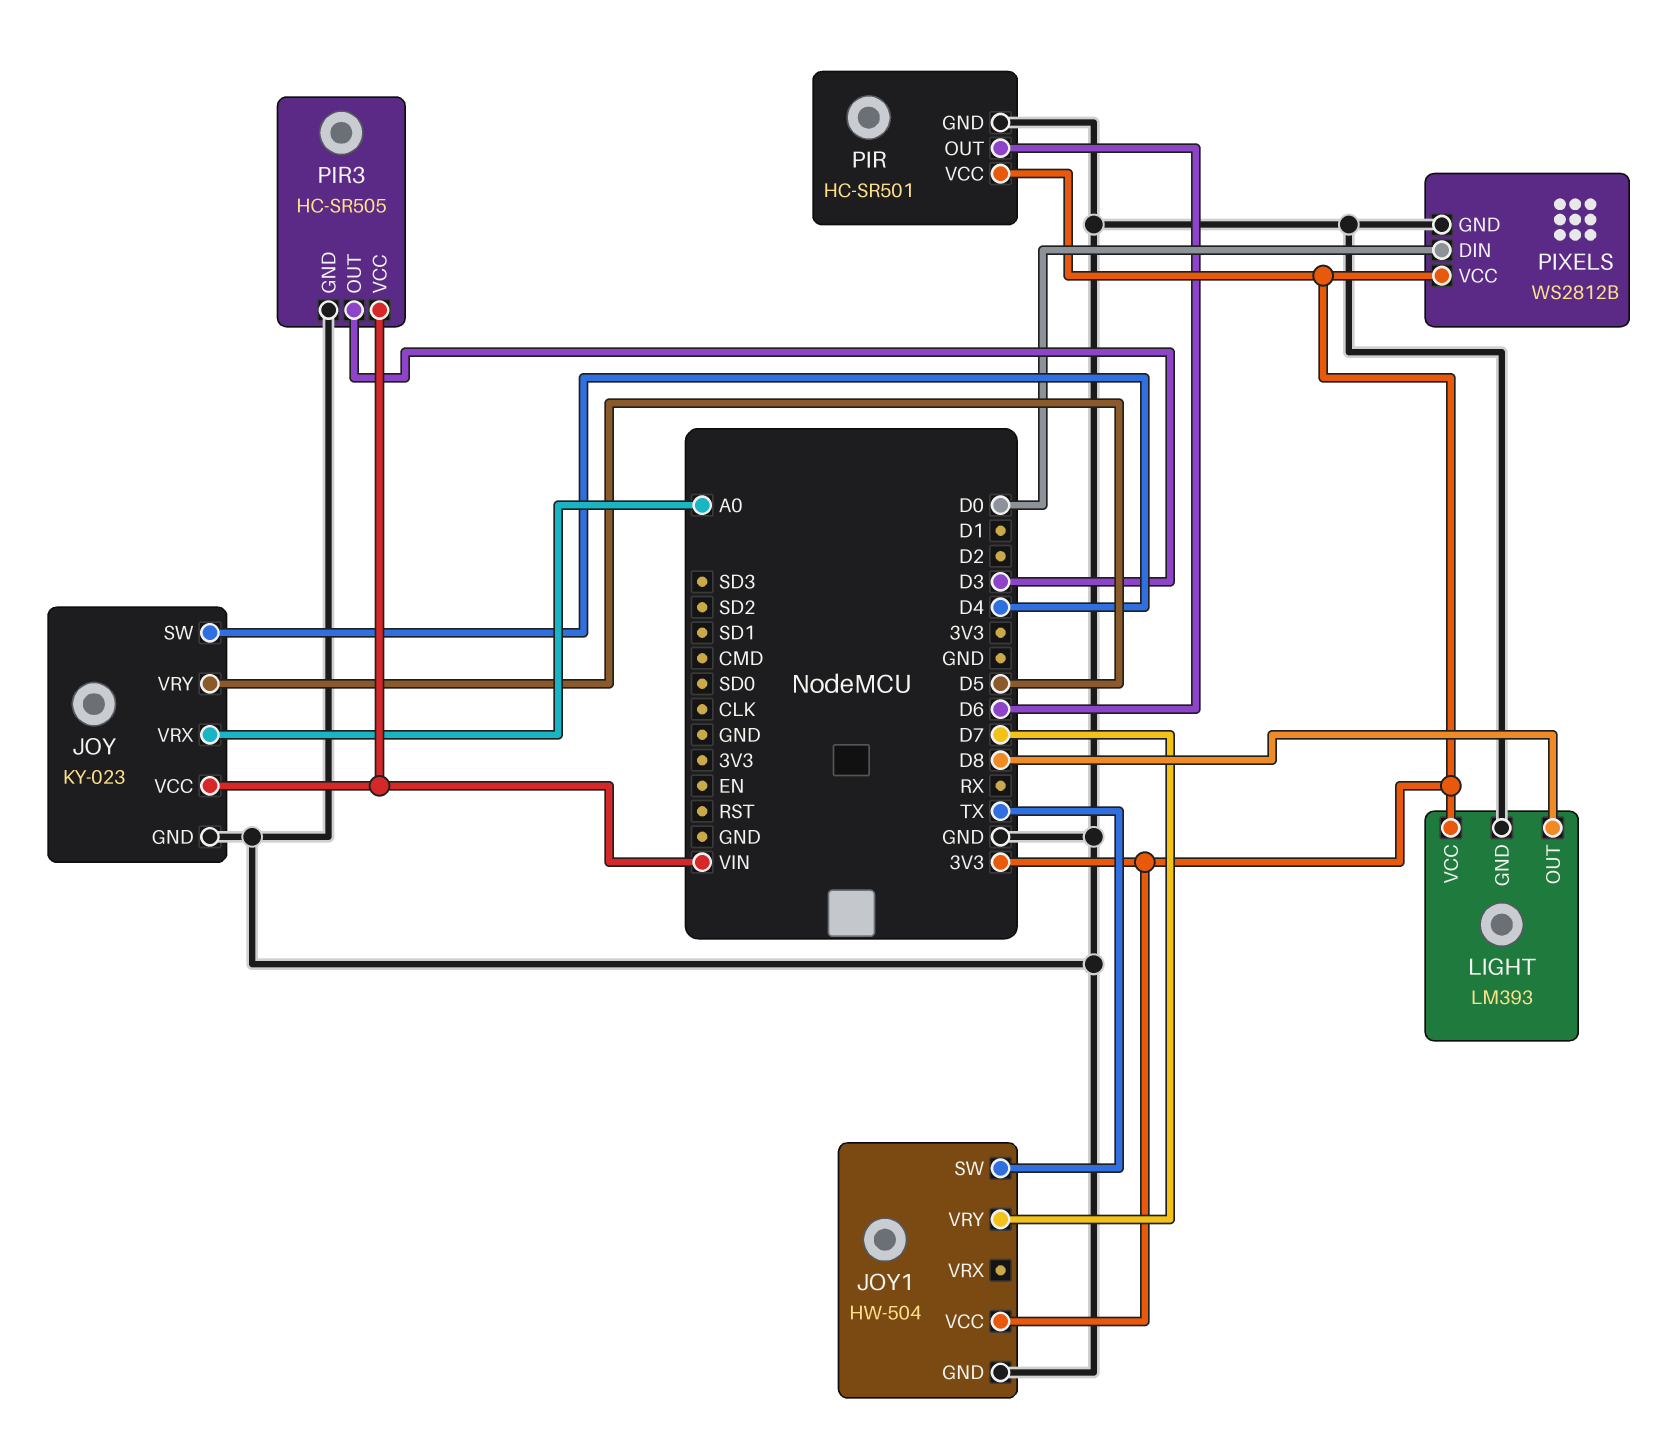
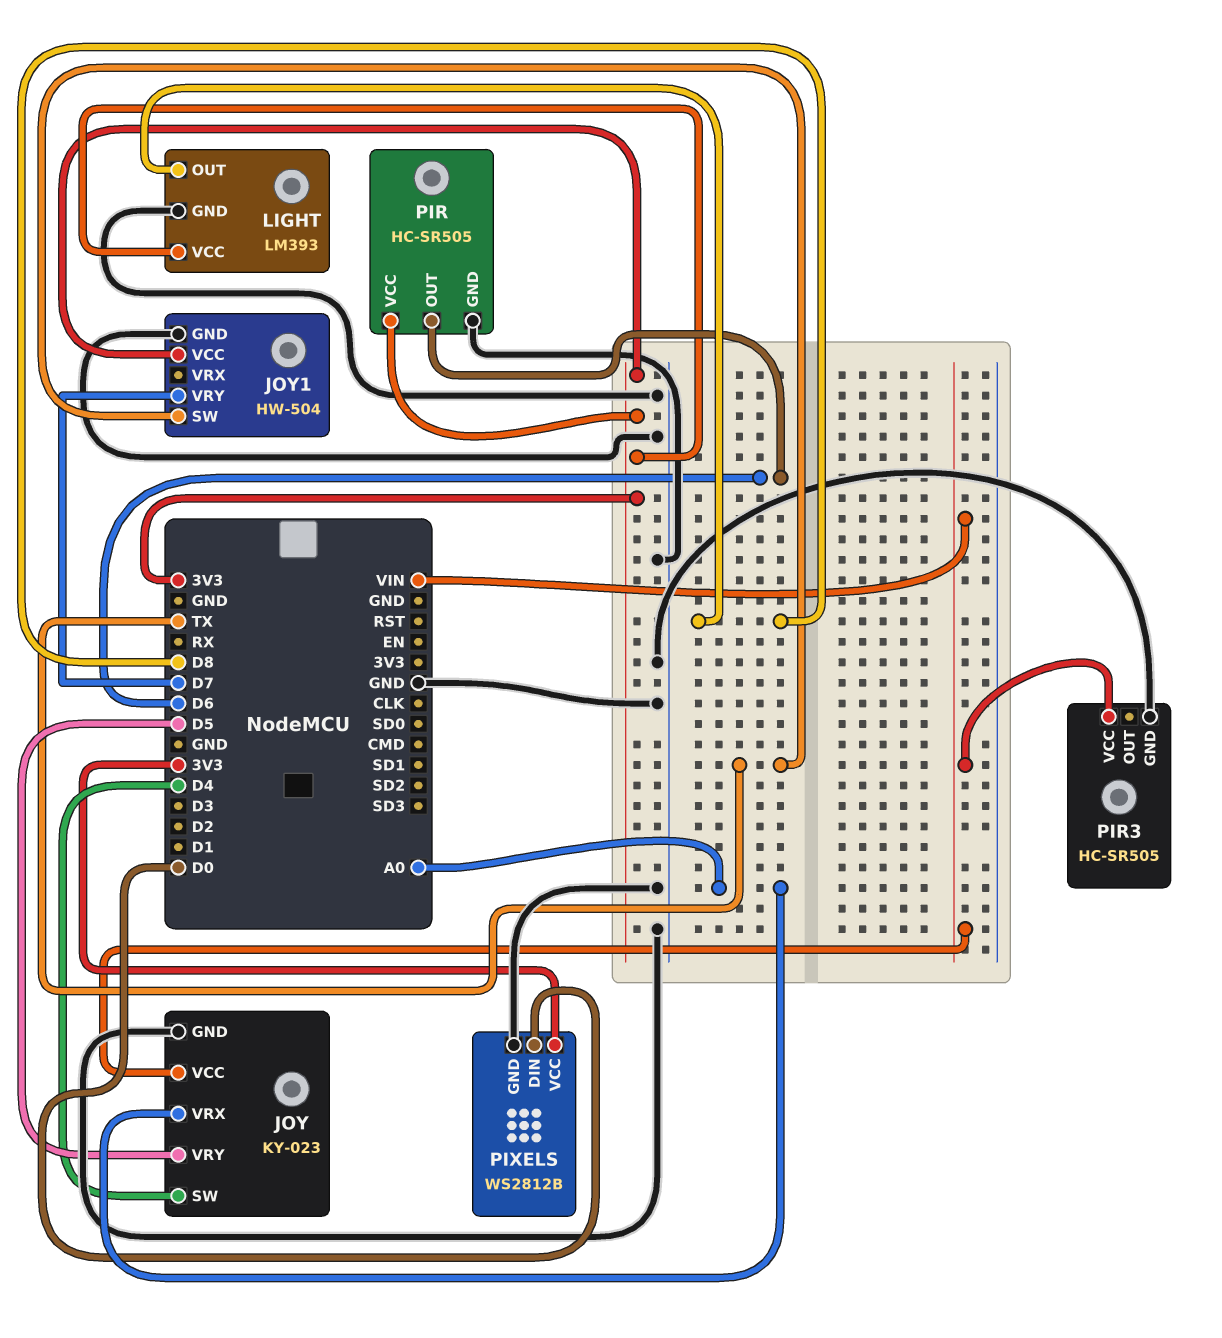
PIR: HC-SR501 -> HC-SR505
PIR3 pin OUT: D3 -> none

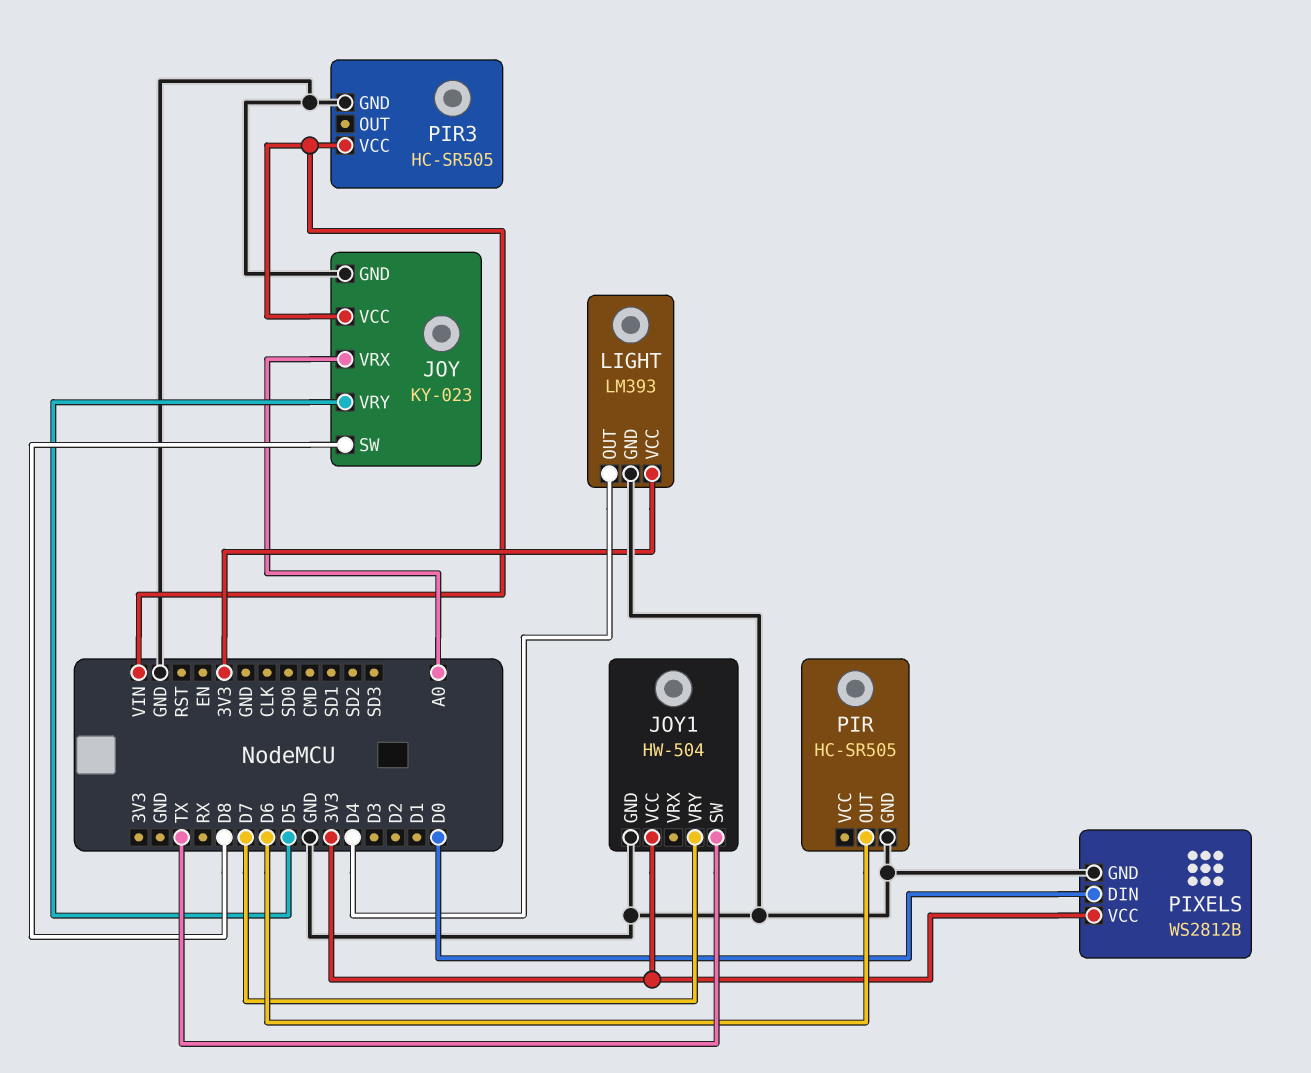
JOY pin SW: D4 -> D8
LIGHT pin OUT: D8 -> D4
PIR pin VCC: 3V3 -> none

